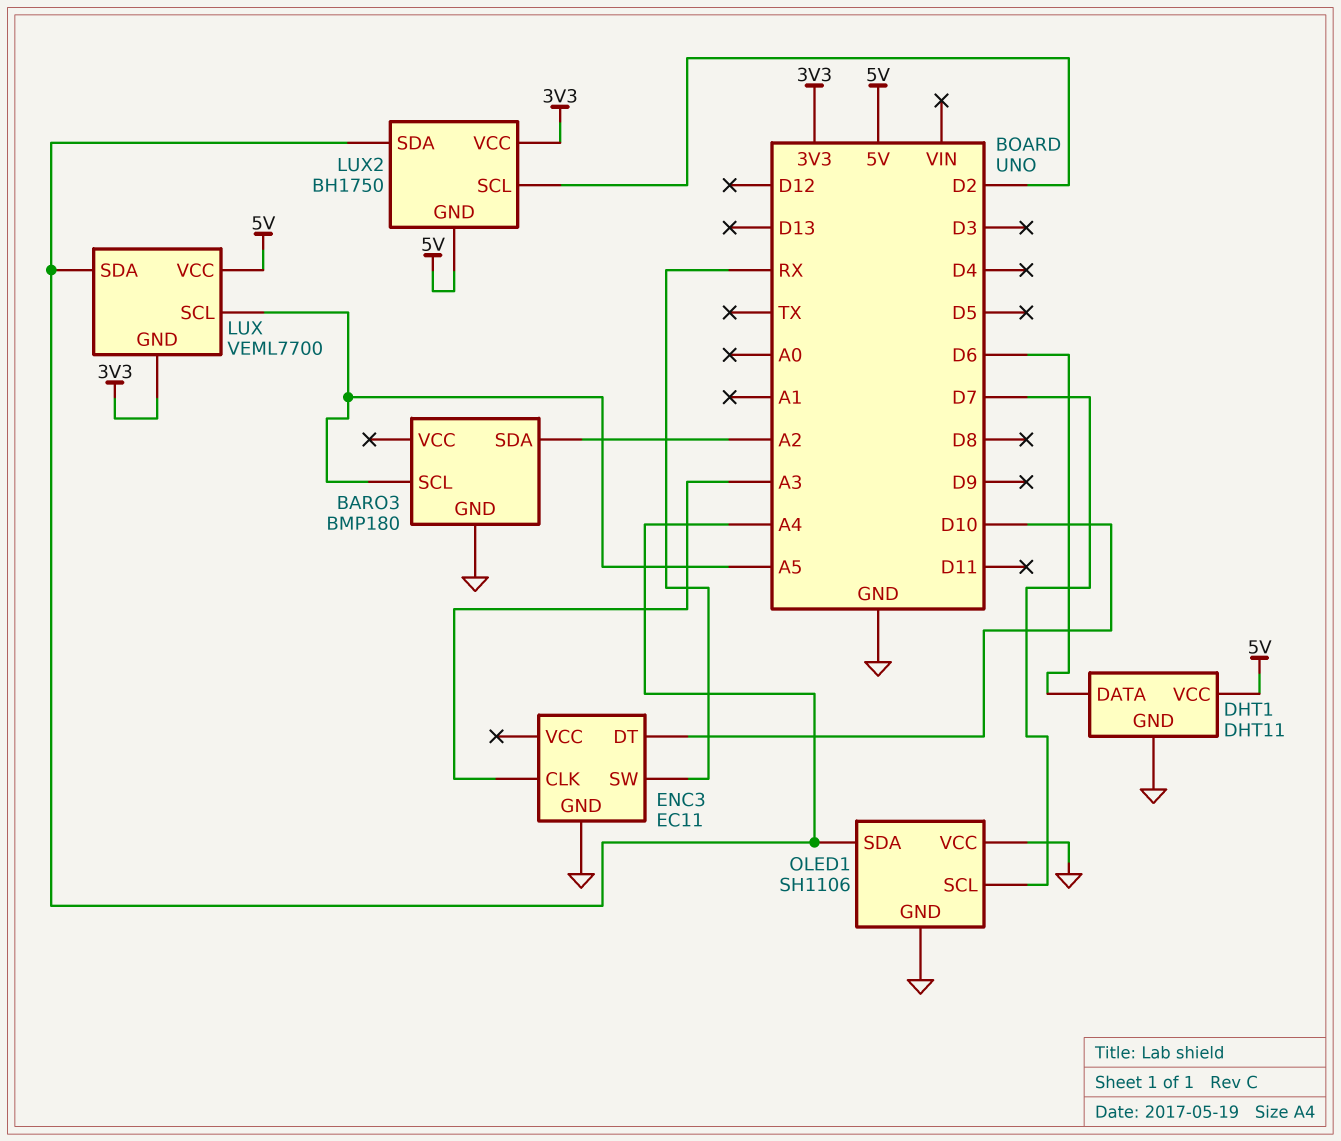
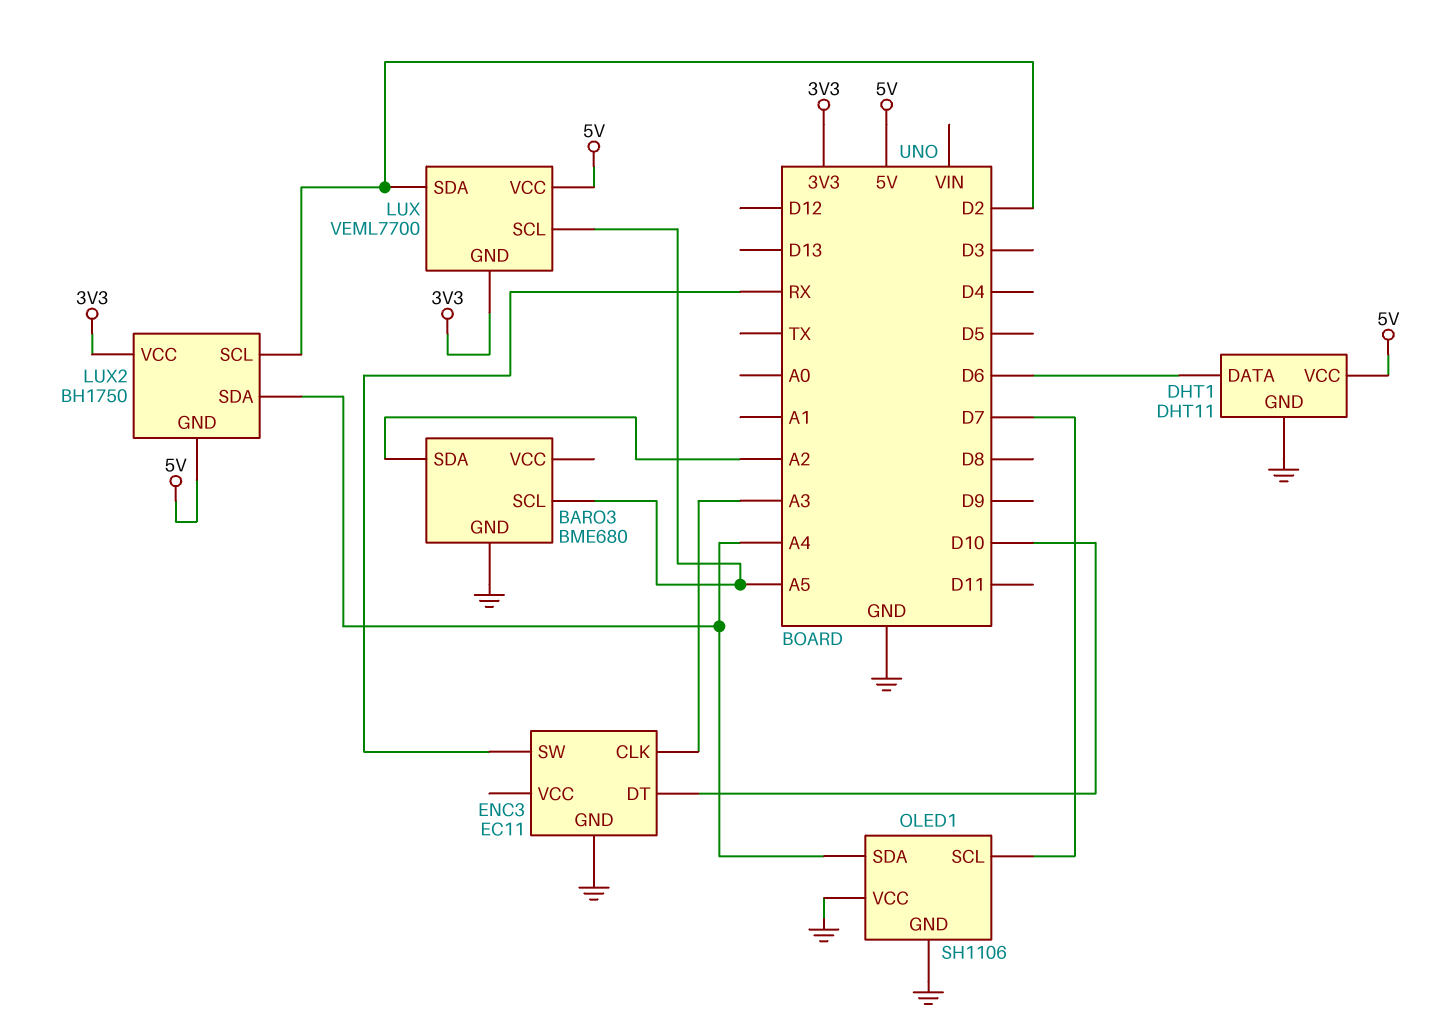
BARO3: BMP180 -> BME680
LUX pin SDA: A4 -> D2

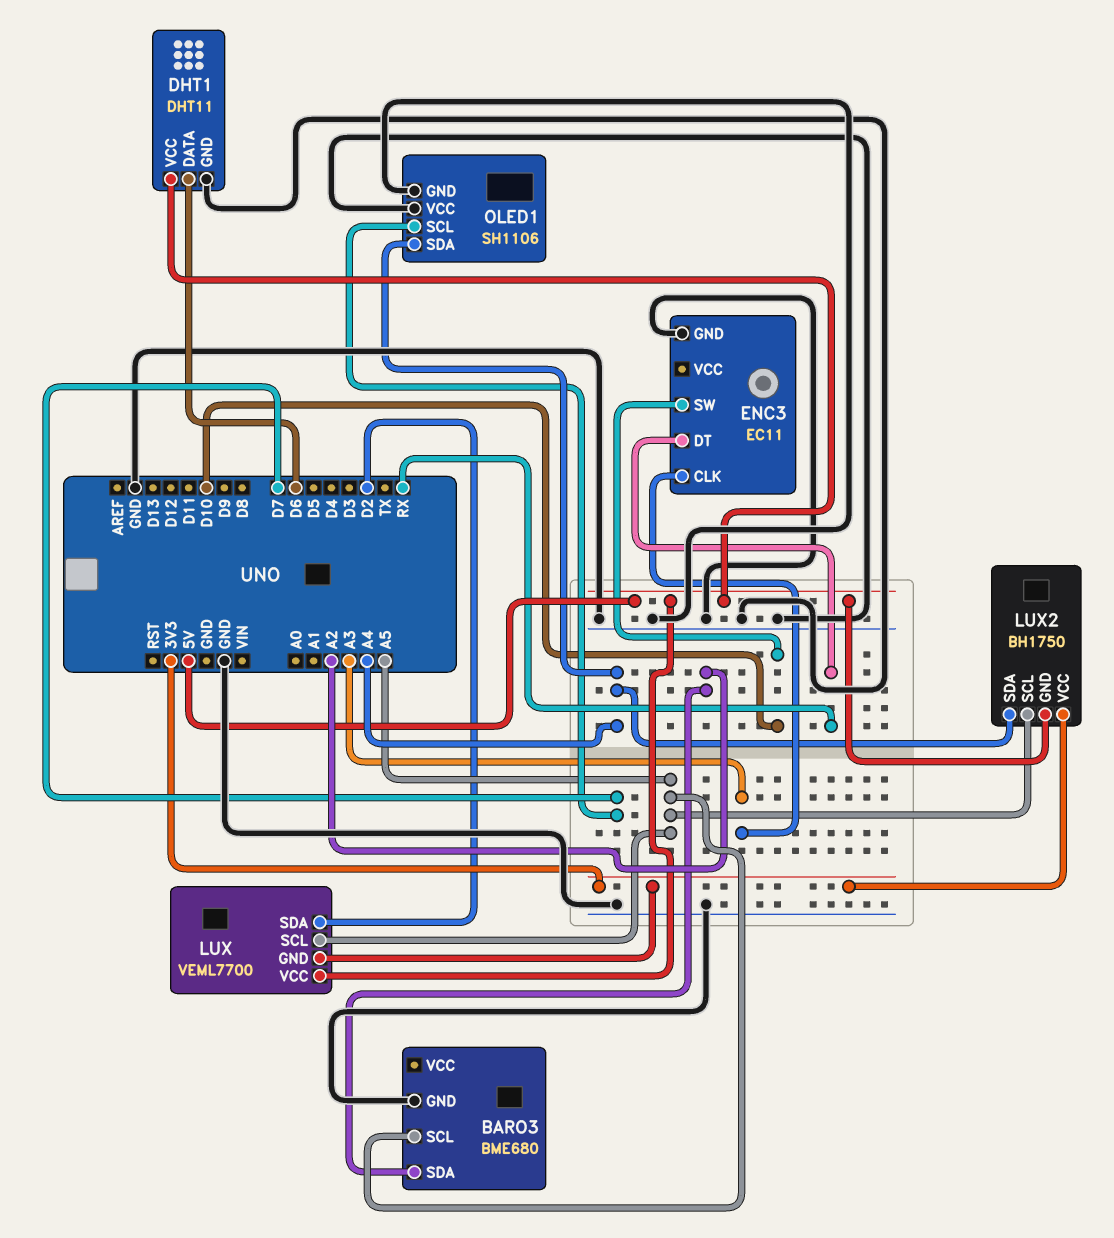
ENC3 pin DT: D10 -> RX
ENC3 pin SW: RX -> D10
LUX2 pin SCL: D2 -> A5

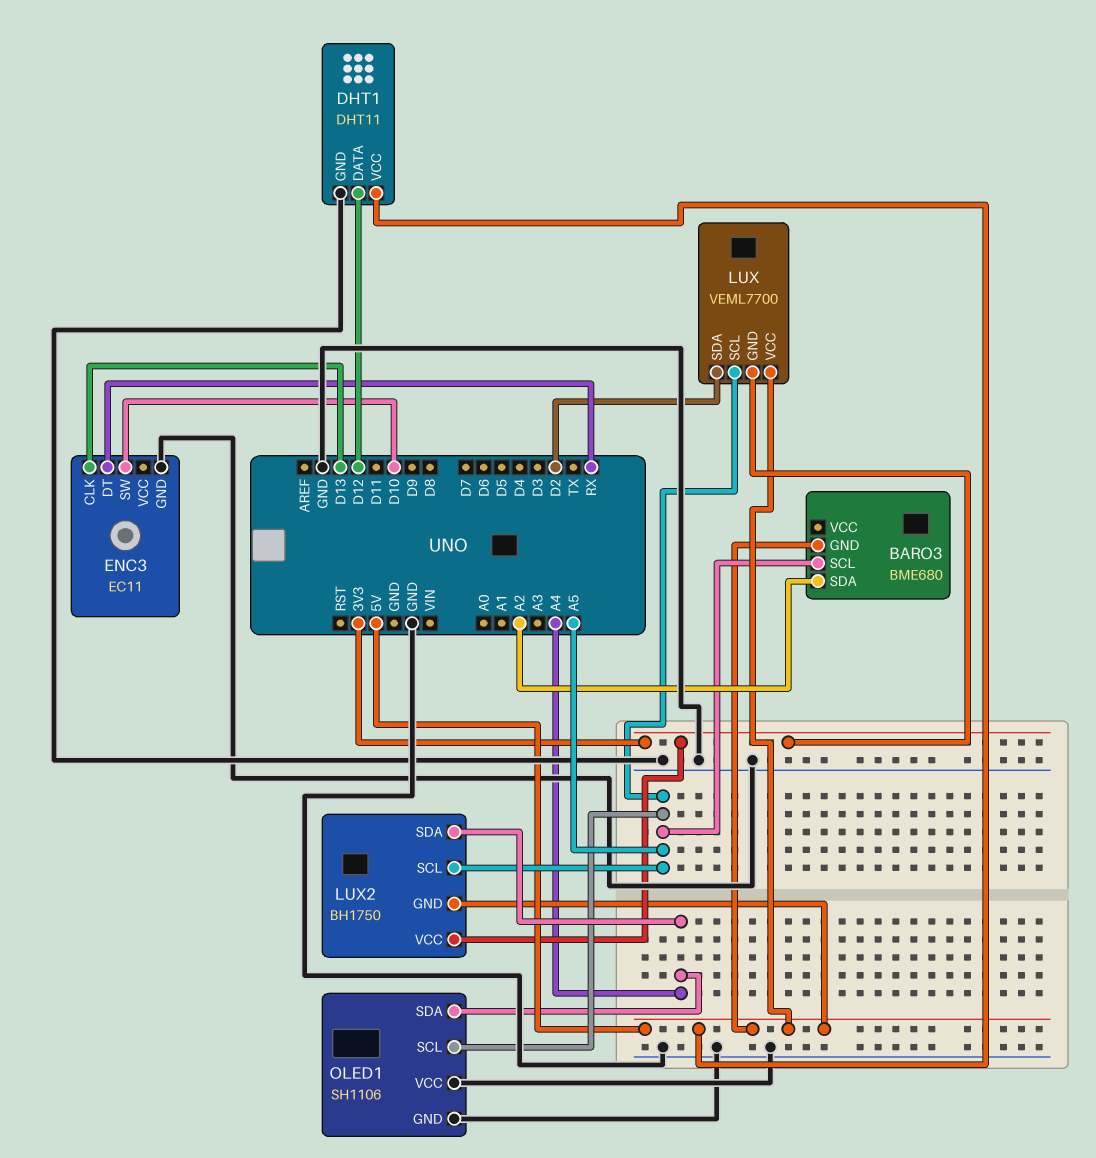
BARO3 pin GND: GND -> 5V
DHT1 pin DATA: D6 -> D12
ENC3 pin CLK: A3 -> D13
OLED1 pin SCL: D7 -> A5

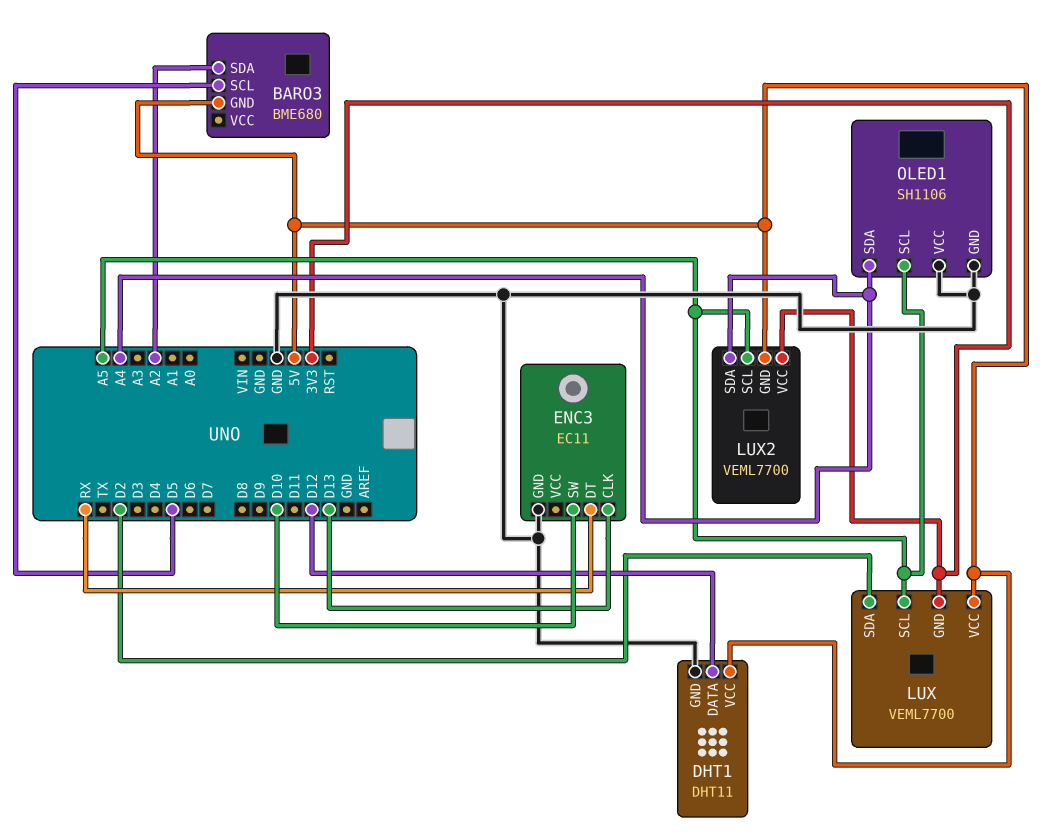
BARO3 pin SCL: A5 -> D5
LUX2: BH1750 -> VEML7700

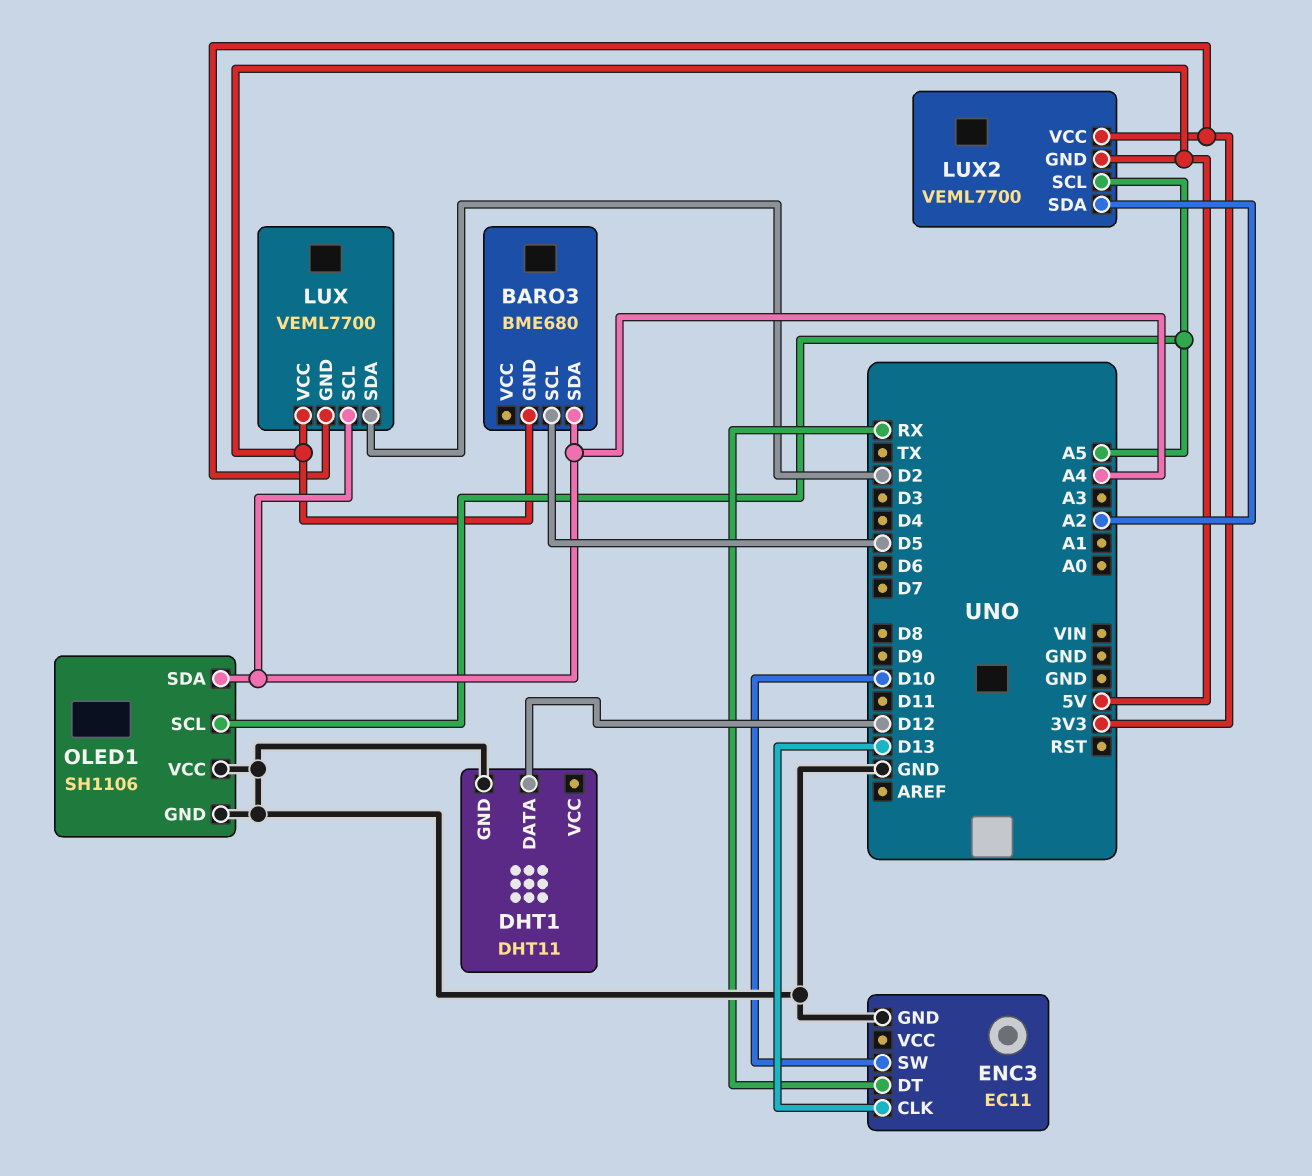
BARO3 pin SDA: A2 -> A4
DHT1 pin VCC: 5V -> none
LUX pin SCL: A5 -> A4
LUX2 pin SDA: A4 -> A2

